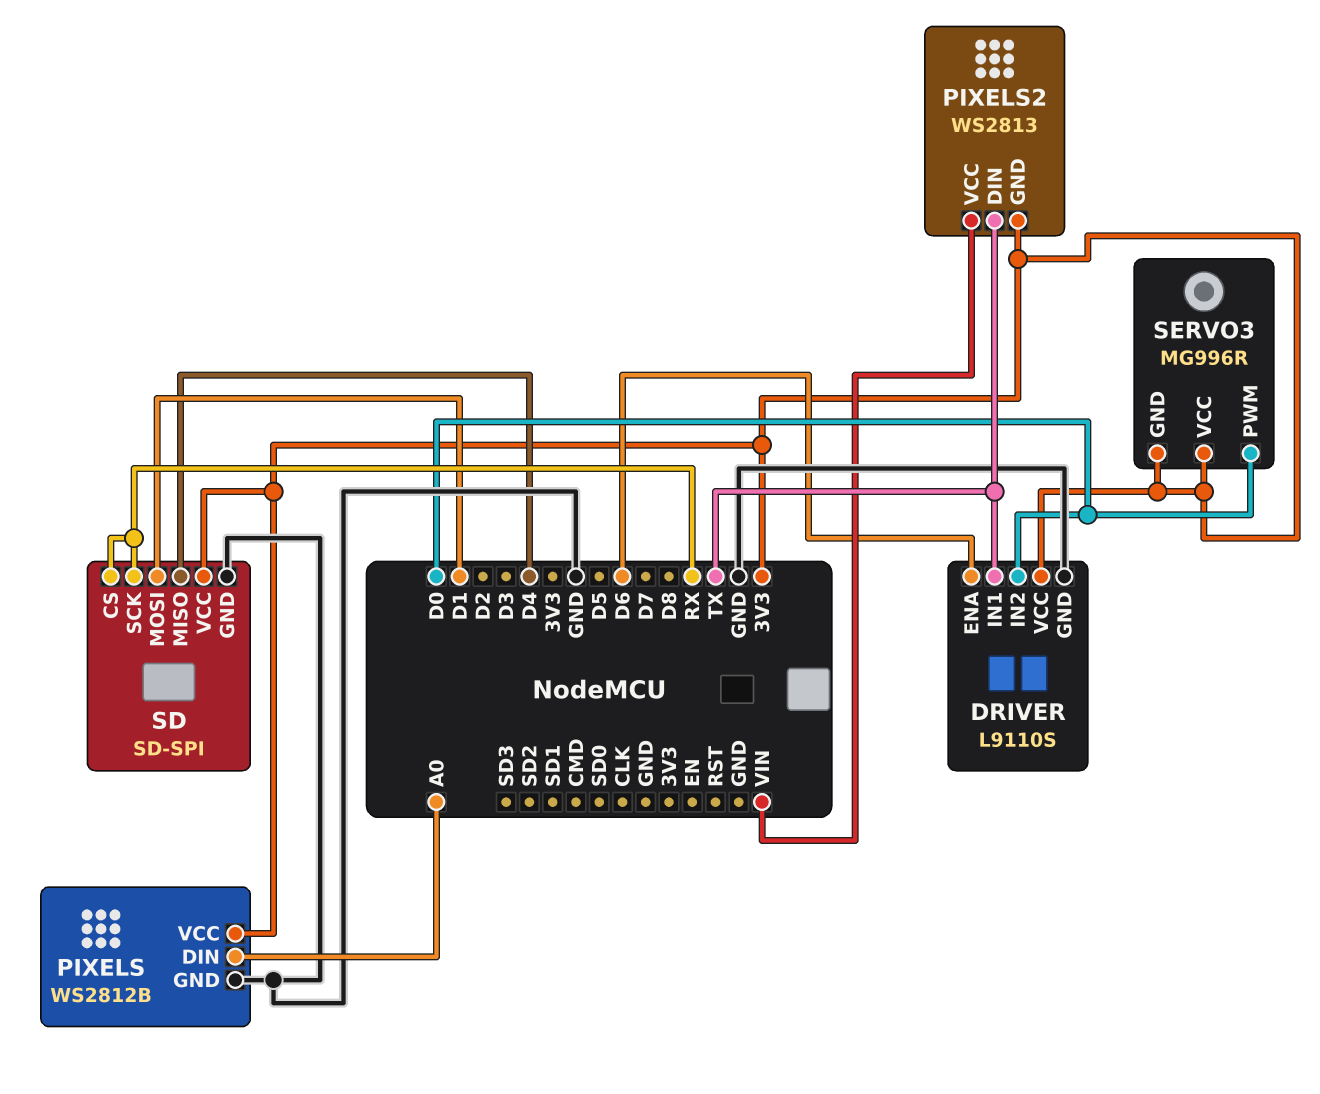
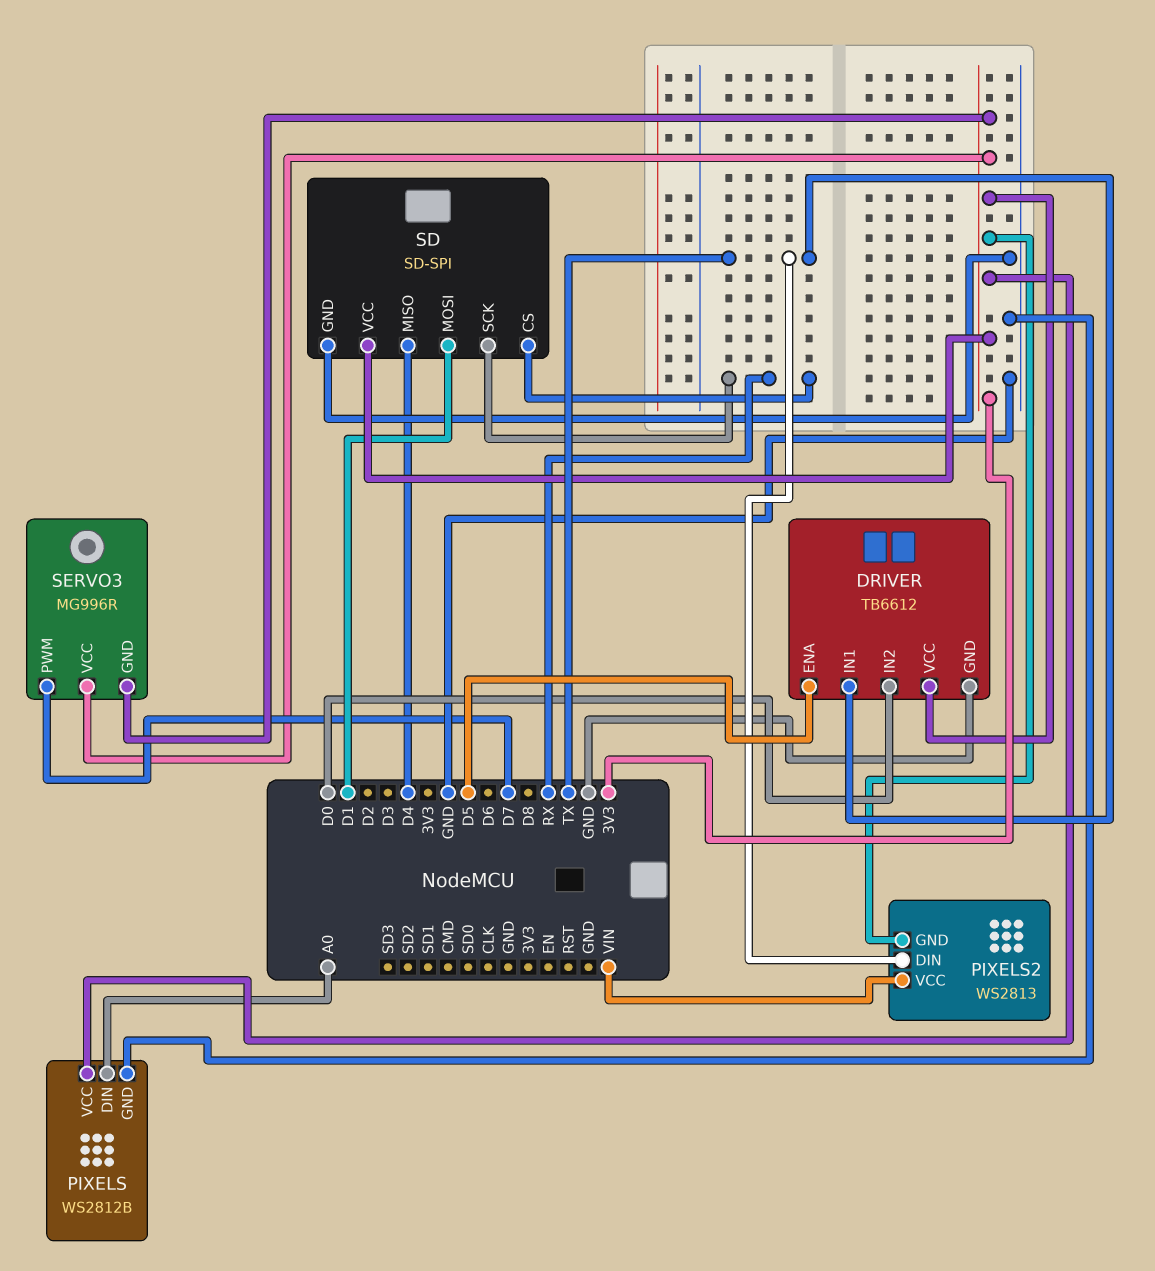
DRIVER: L9110S -> TB6612
DRIVER pin ENA: D6 -> D5
SERVO3 pin PWM: D0 -> D7

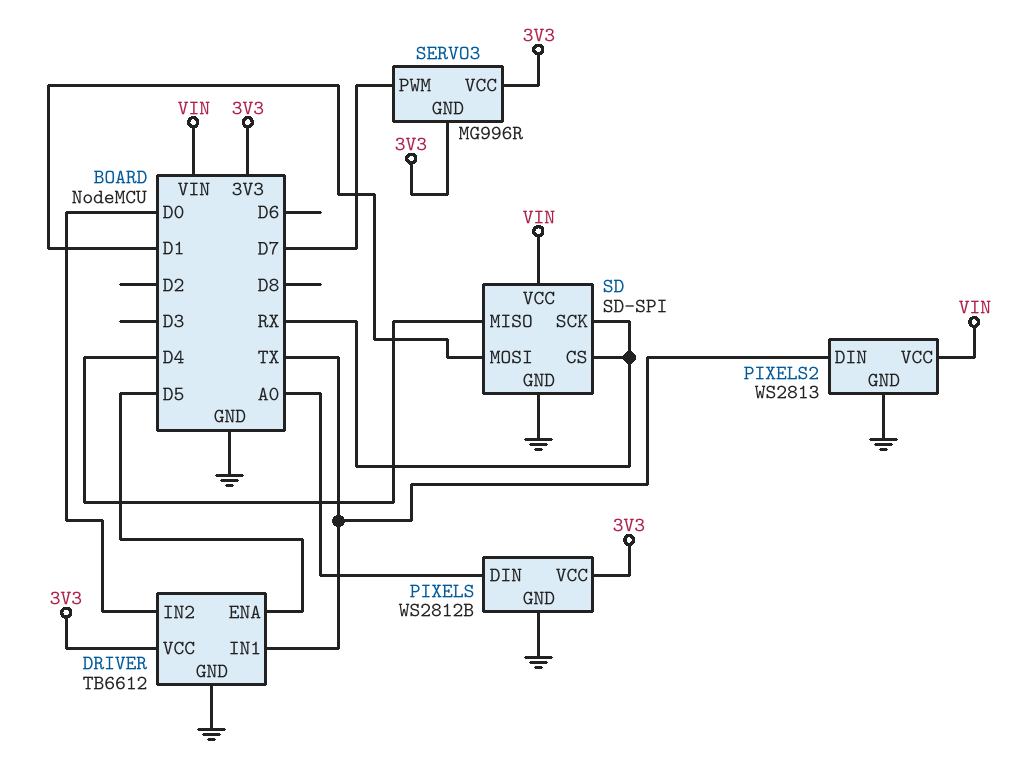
PIXELS2 pin GND: 3V3 -> GND
SD pin VCC: 3V3 -> VIN

